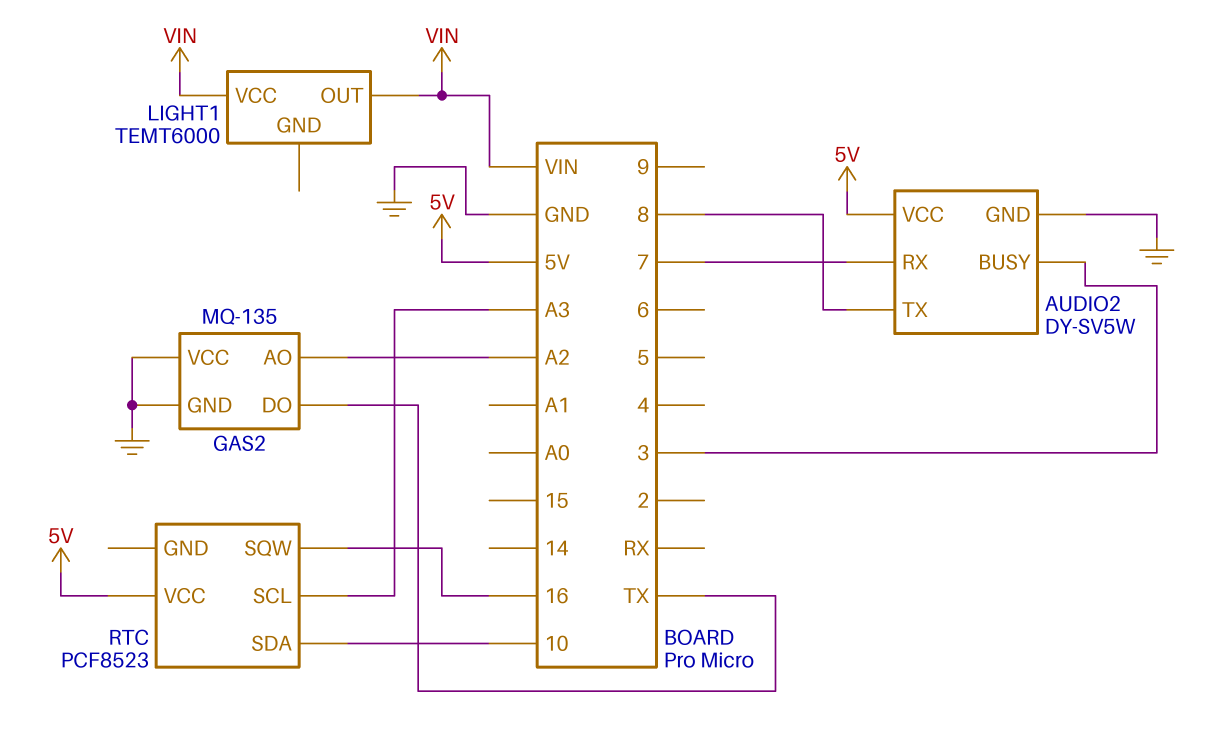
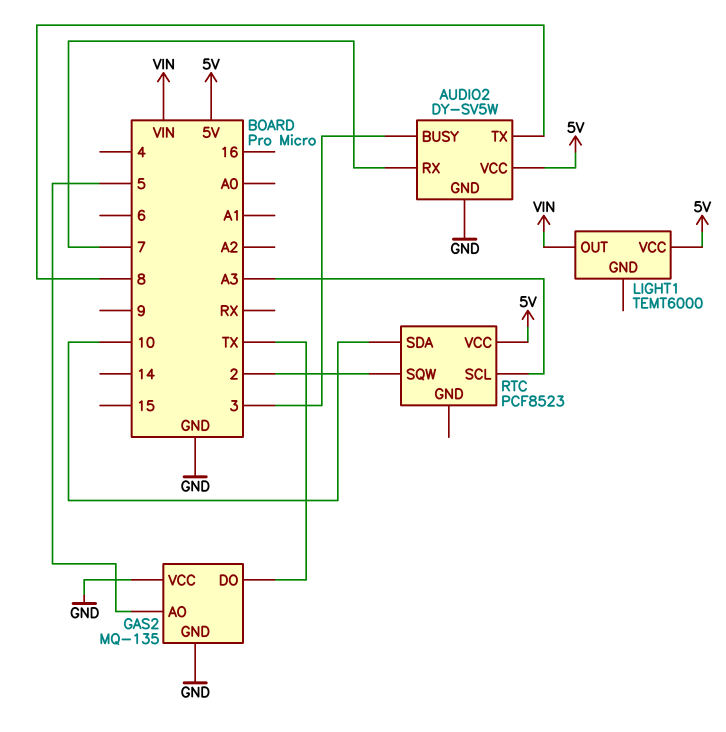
GAS2 pin AO: A2 -> 5
LIGHT1 pin VCC: VIN -> 5V
RTC pin SQW: 16 -> 2

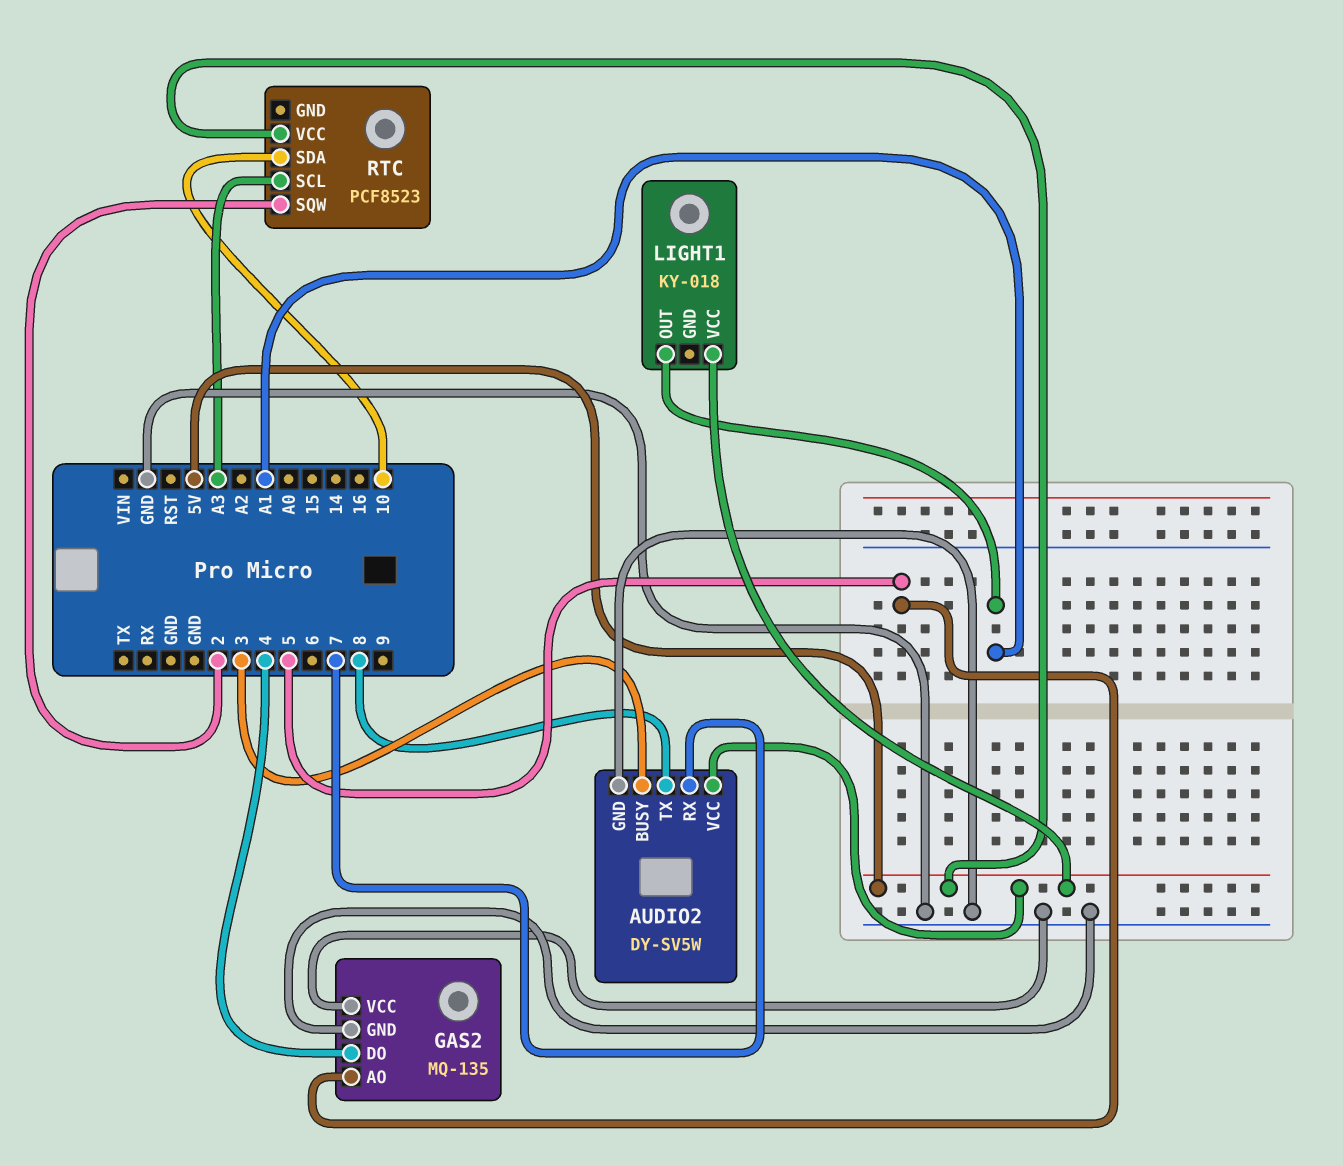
GAS2 pin DO: TX -> 4
LIGHT1: TEMT6000 -> KY-018
LIGHT1 pin OUT: VIN -> A1

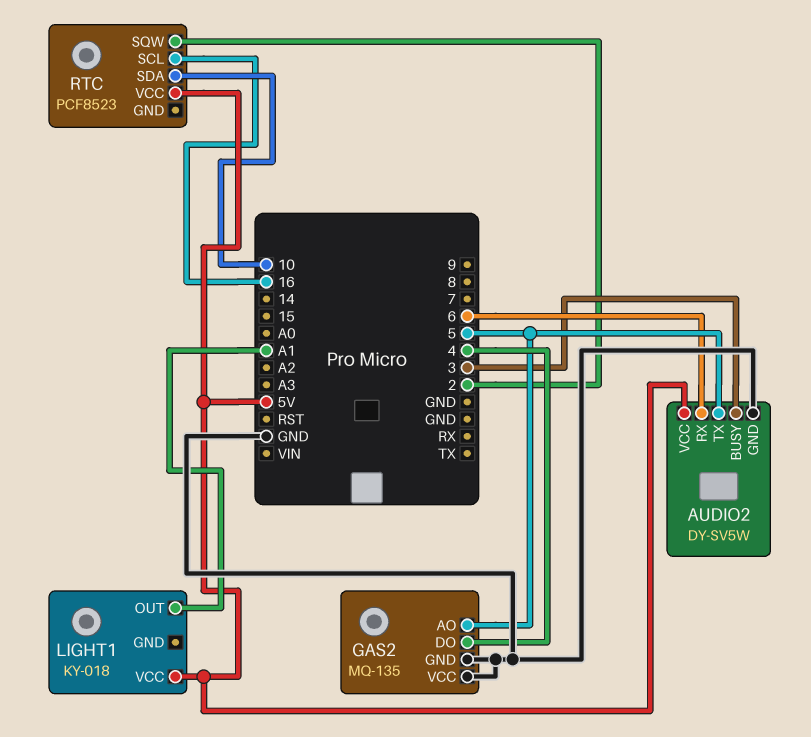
AUDIO2 pin RX: 7 -> 6
AUDIO2 pin TX: 8 -> 5
RTC pin SCL: A3 -> 16

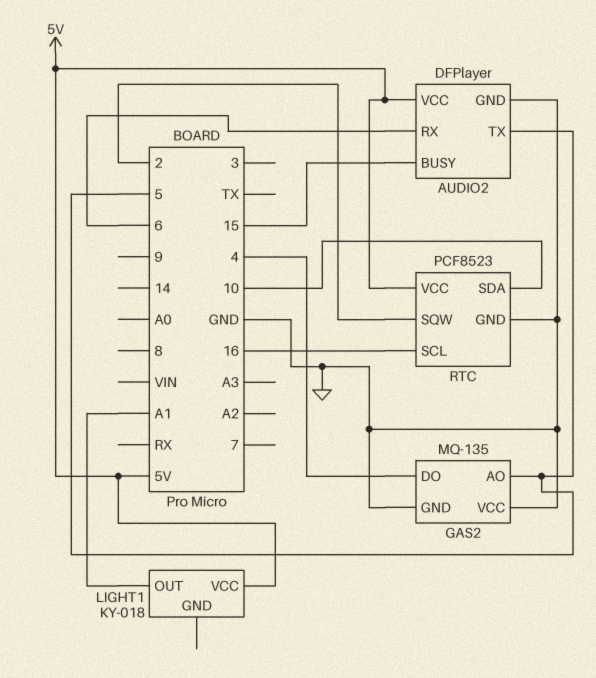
AUDIO2: DY-SV5W -> DFPlayer
AUDIO2 pin BUSY: 3 -> 15
RTC pin GND: none -> GND

